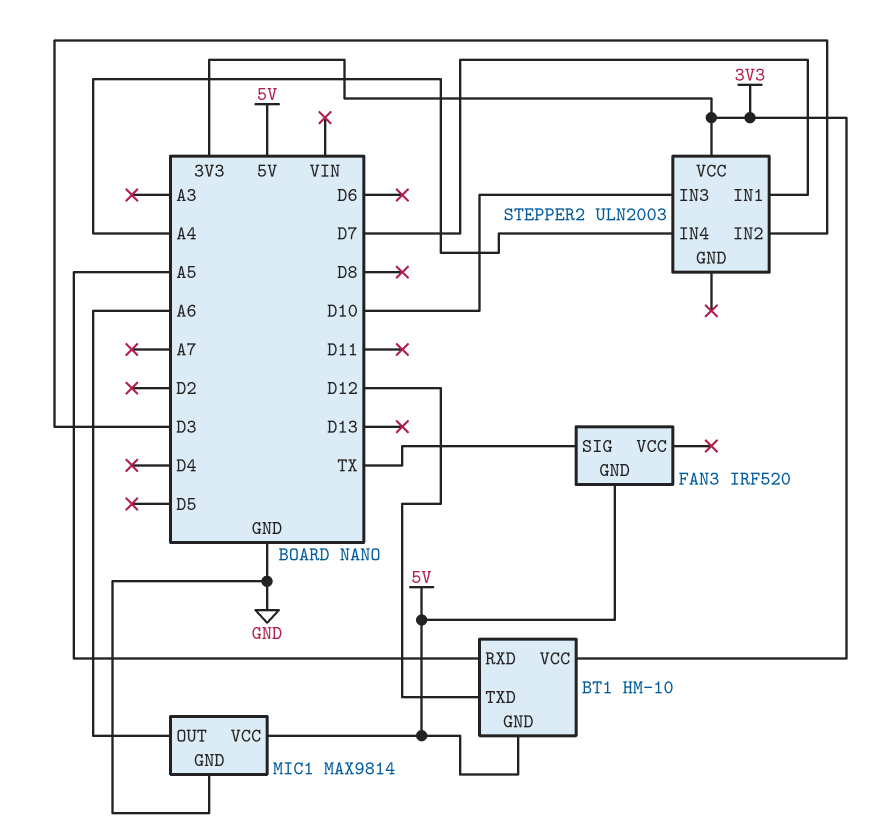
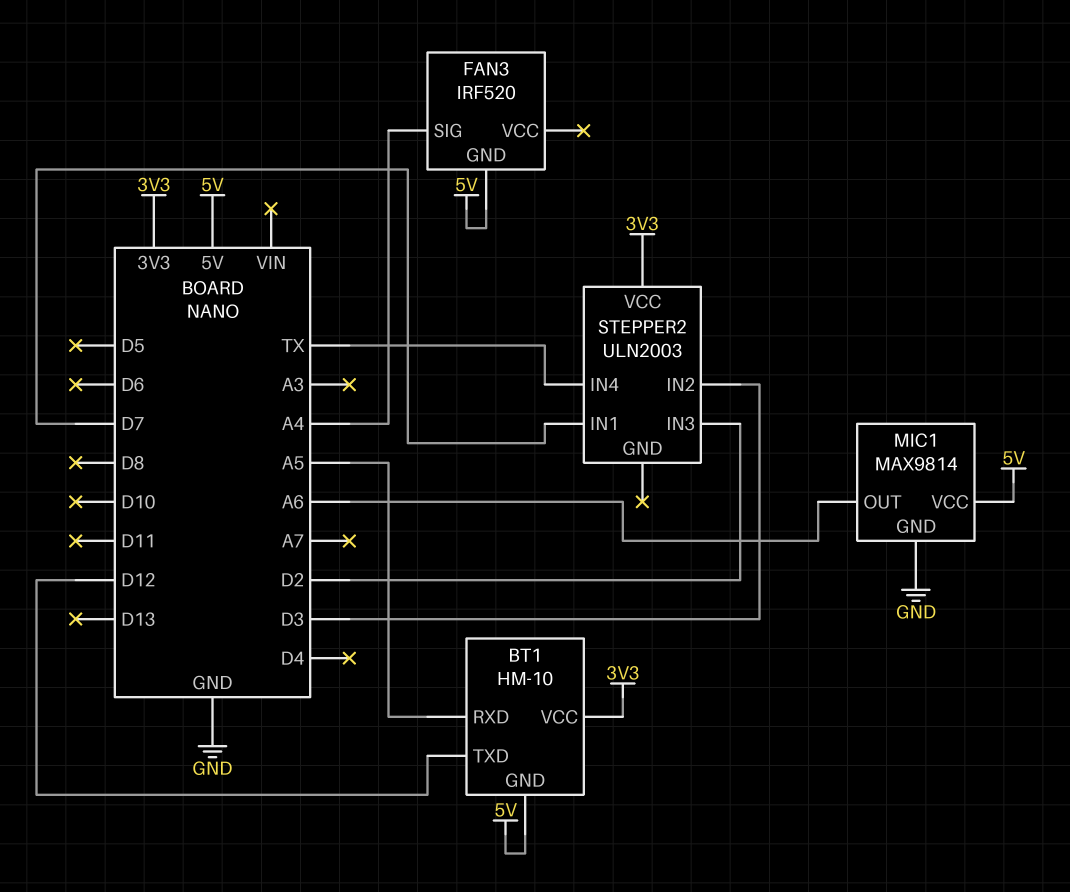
FAN3 pin SIG: TX -> A4
STEPPER2 pin IN3: D10 -> D2
STEPPER2 pin IN4: A4 -> TX

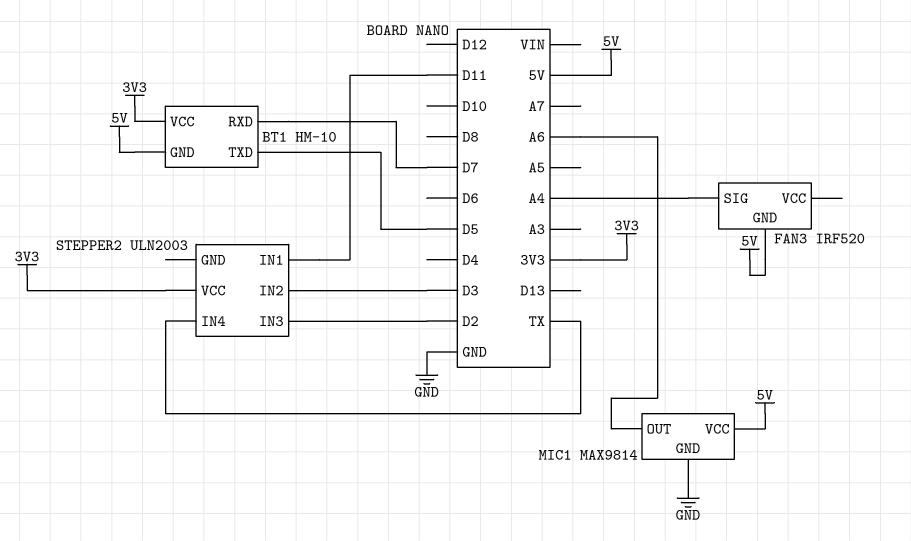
BT1 pin RXD: A5 -> D7
BT1 pin TXD: D12 -> D5
STEPPER2 pin IN1: D7 -> D11

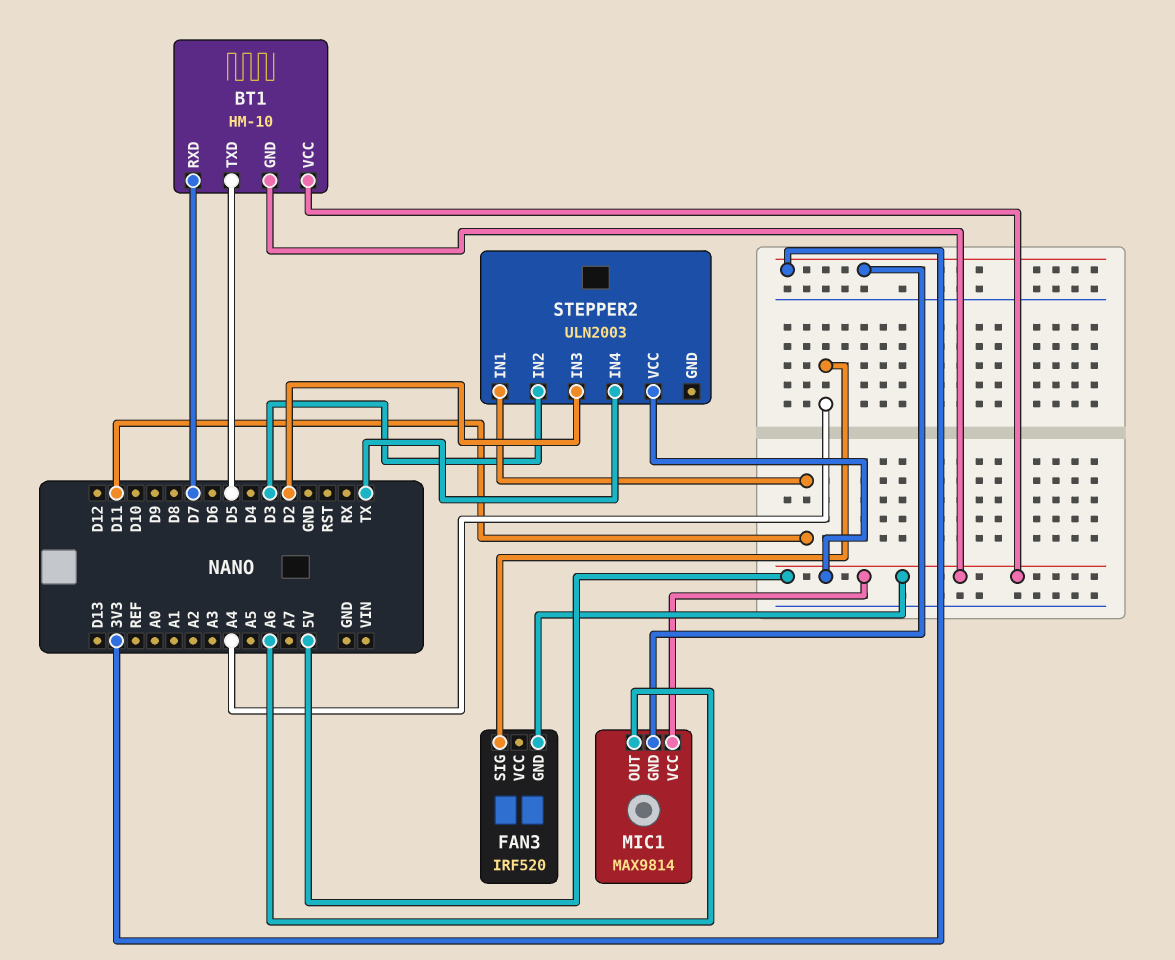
BT1 pin VCC: 3V3 -> 5V
MIC1 pin GND: GND -> 3V3
STEPPER2 pin VCC: 3V3 -> 5V

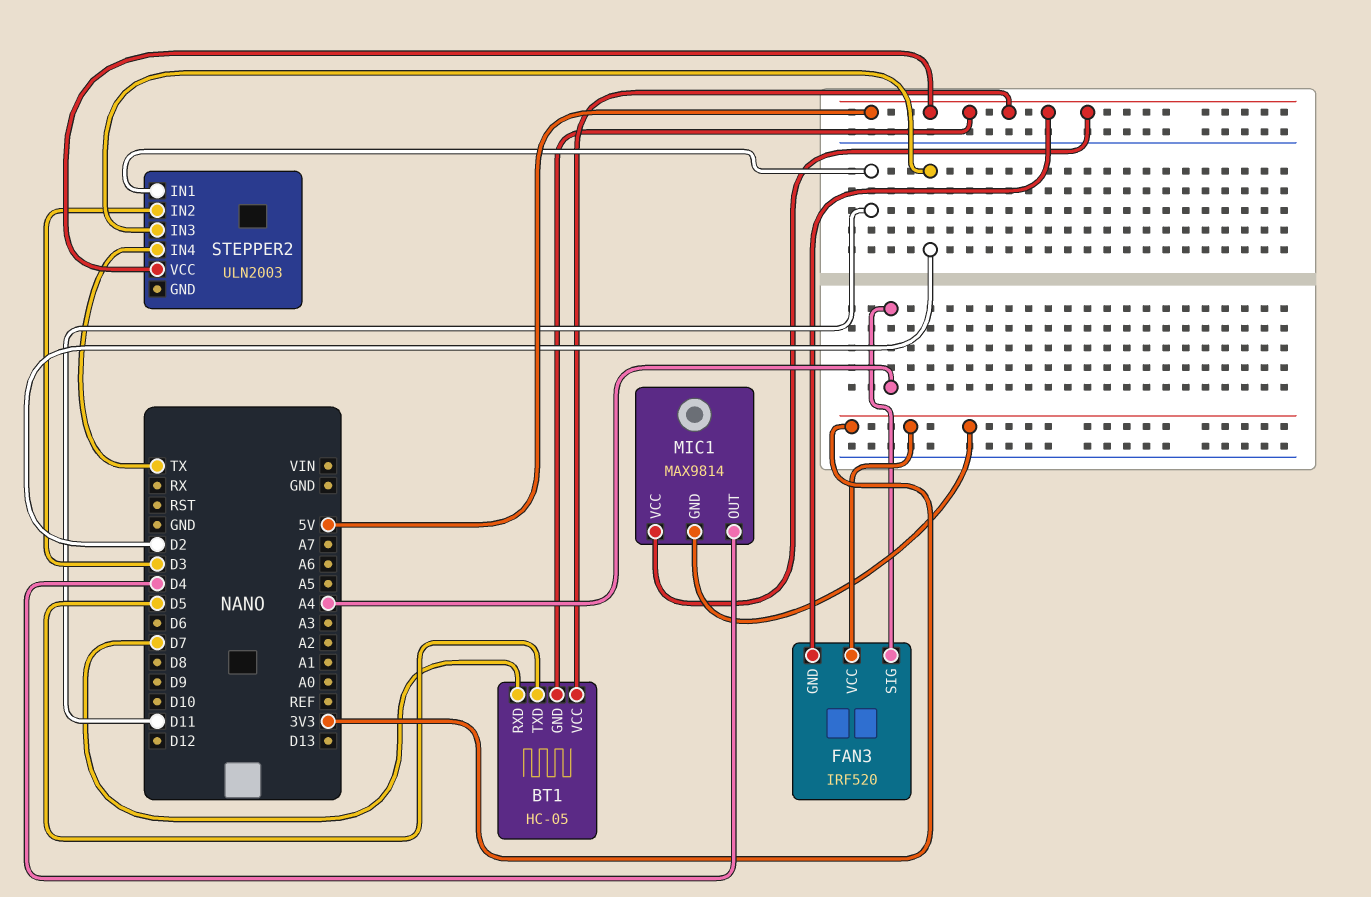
BT1: HM-10 -> HC-05
FAN3 pin VCC: none -> 3V3
MIC1 pin OUT: A6 -> D4

